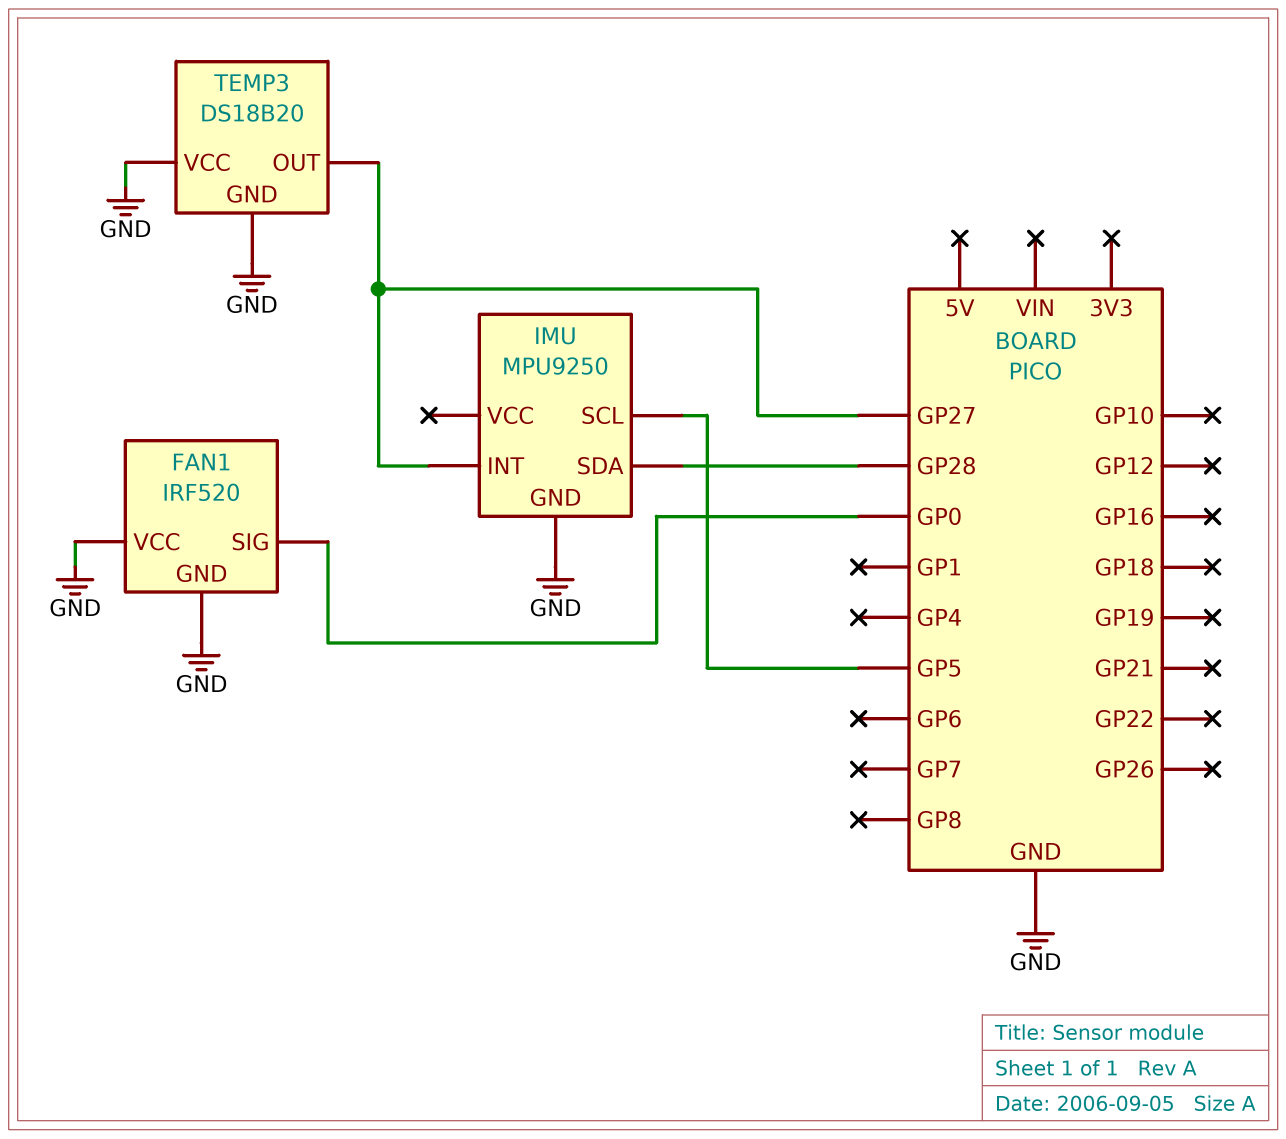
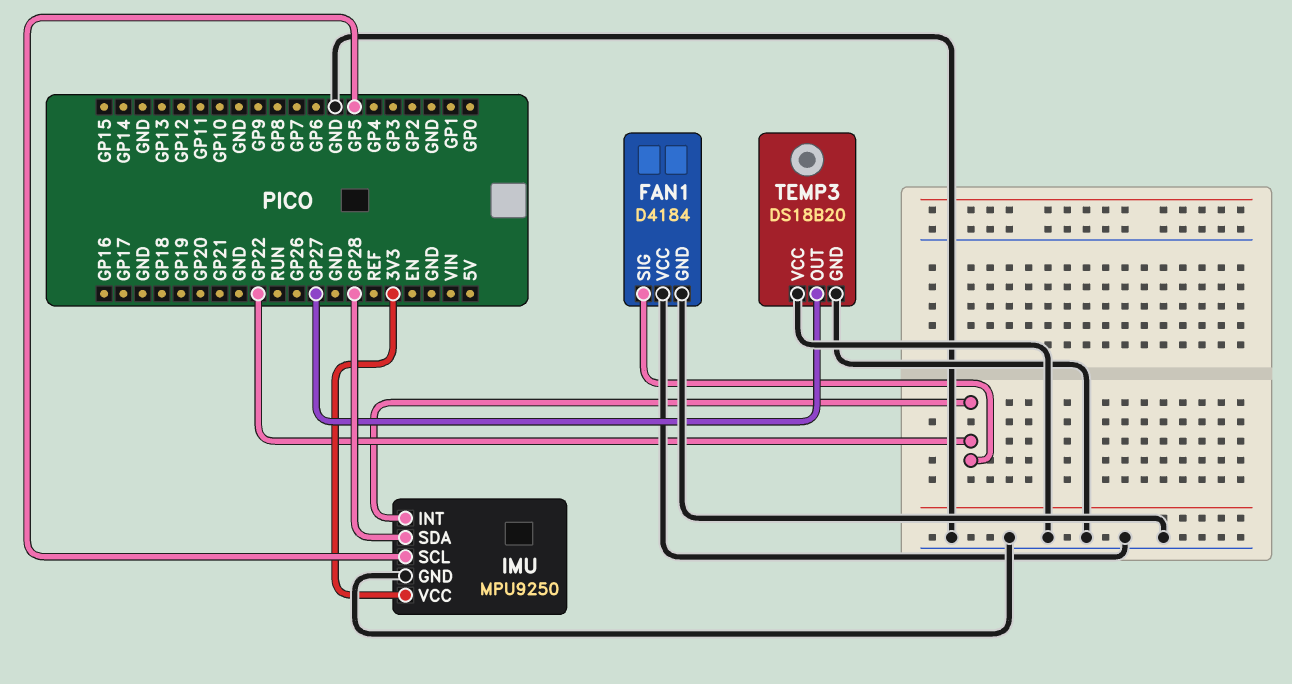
FAN1: IRF520 -> D4184
FAN1 pin SIG: GP0 -> GP22
IMU pin INT: GP27 -> GP22
IMU pin VCC: none -> 3V3

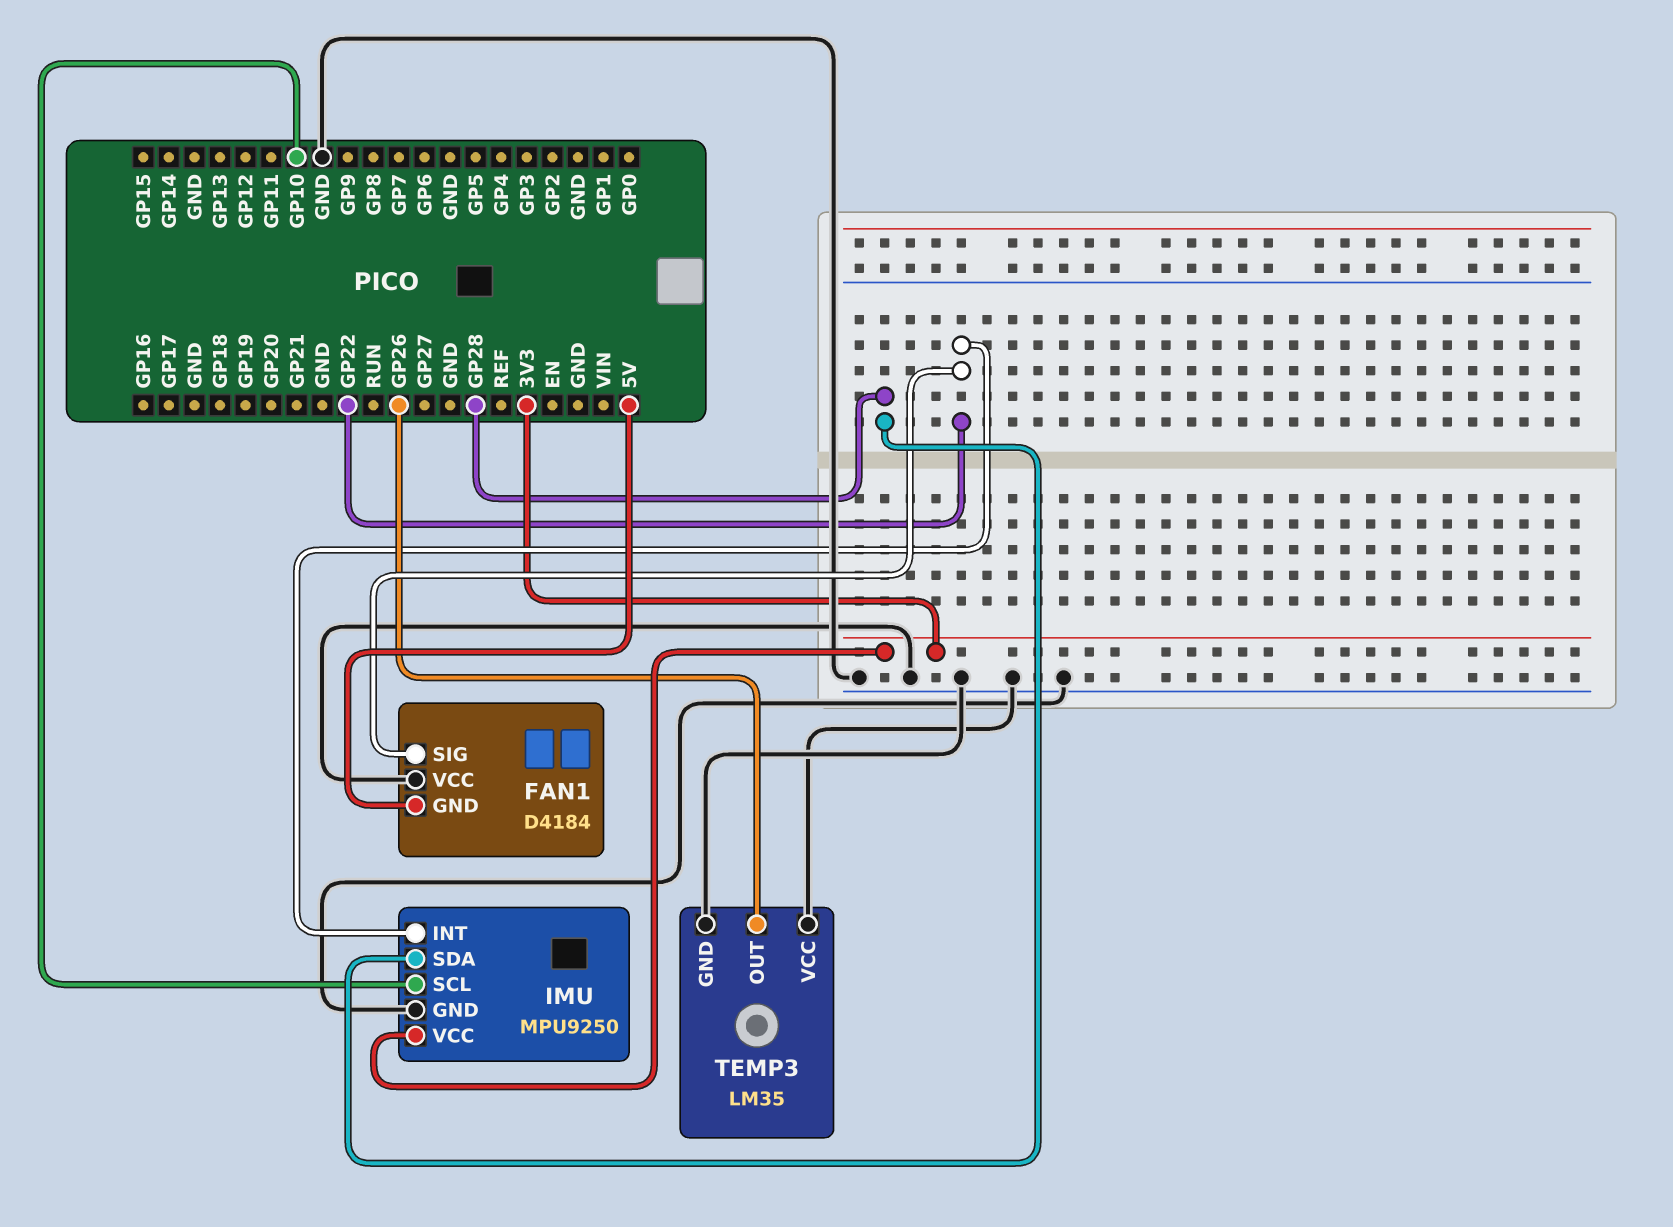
FAN1 pin GND: GND -> 5V
IMU pin SCL: GP5 -> GP10
TEMP3: DS18B20 -> LM35
TEMP3 pin OUT: GP27 -> GP26

